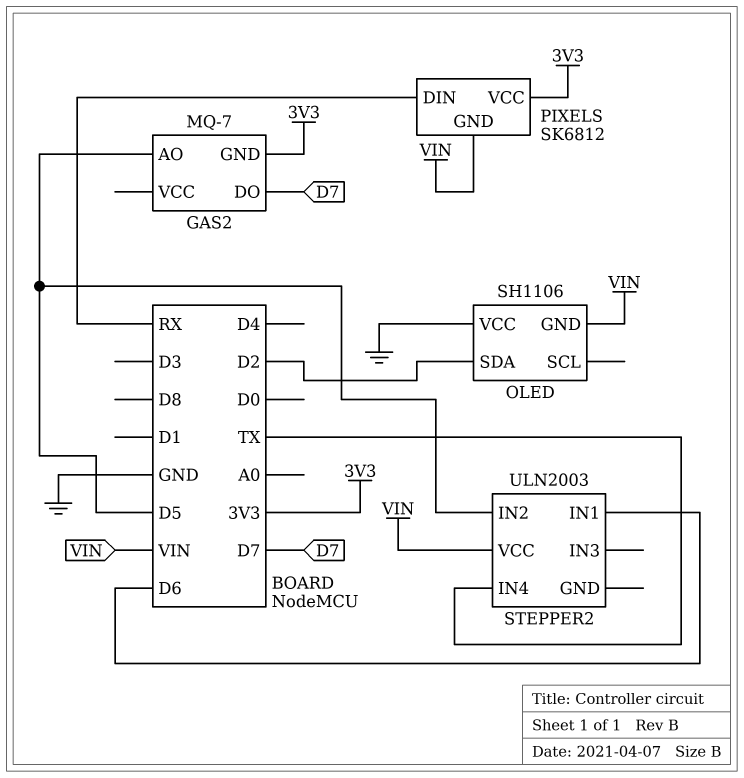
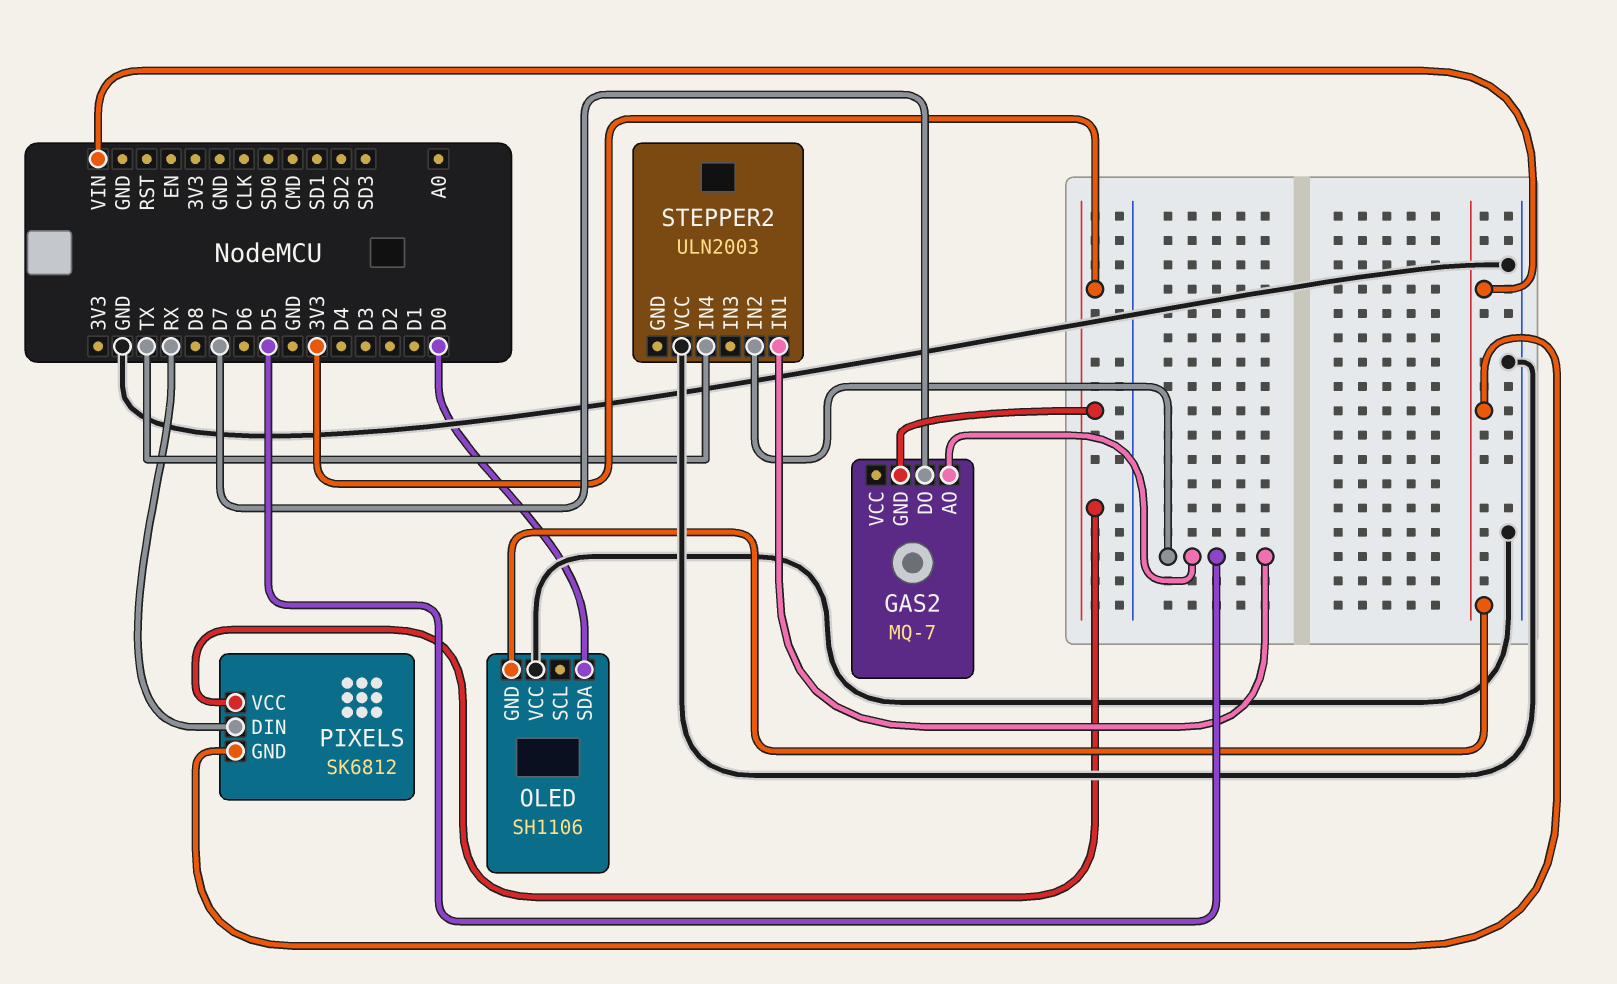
OLED pin SDA: D2 -> D0
STEPPER2 pin IN1: D6 -> D5
STEPPER2 pin VCC: VIN -> GND

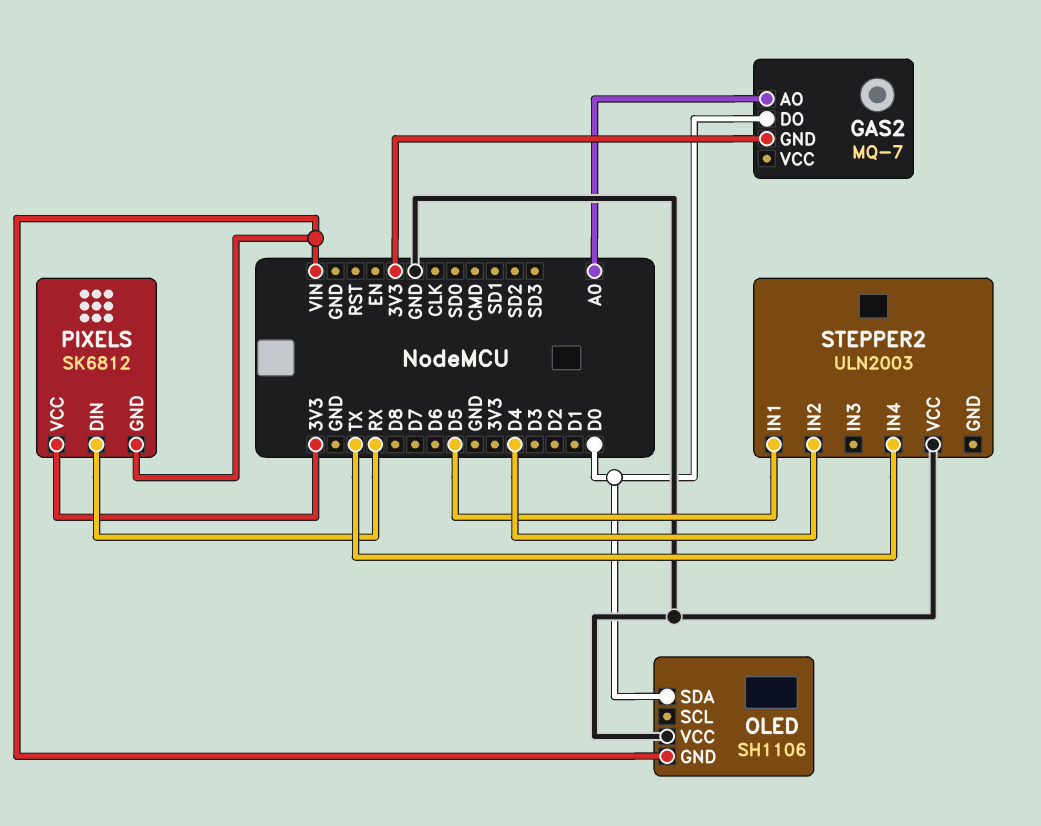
GAS2 pin AO: D5 -> A0
GAS2 pin DO: D7 -> D0
STEPPER2 pin IN2: D5 -> D4

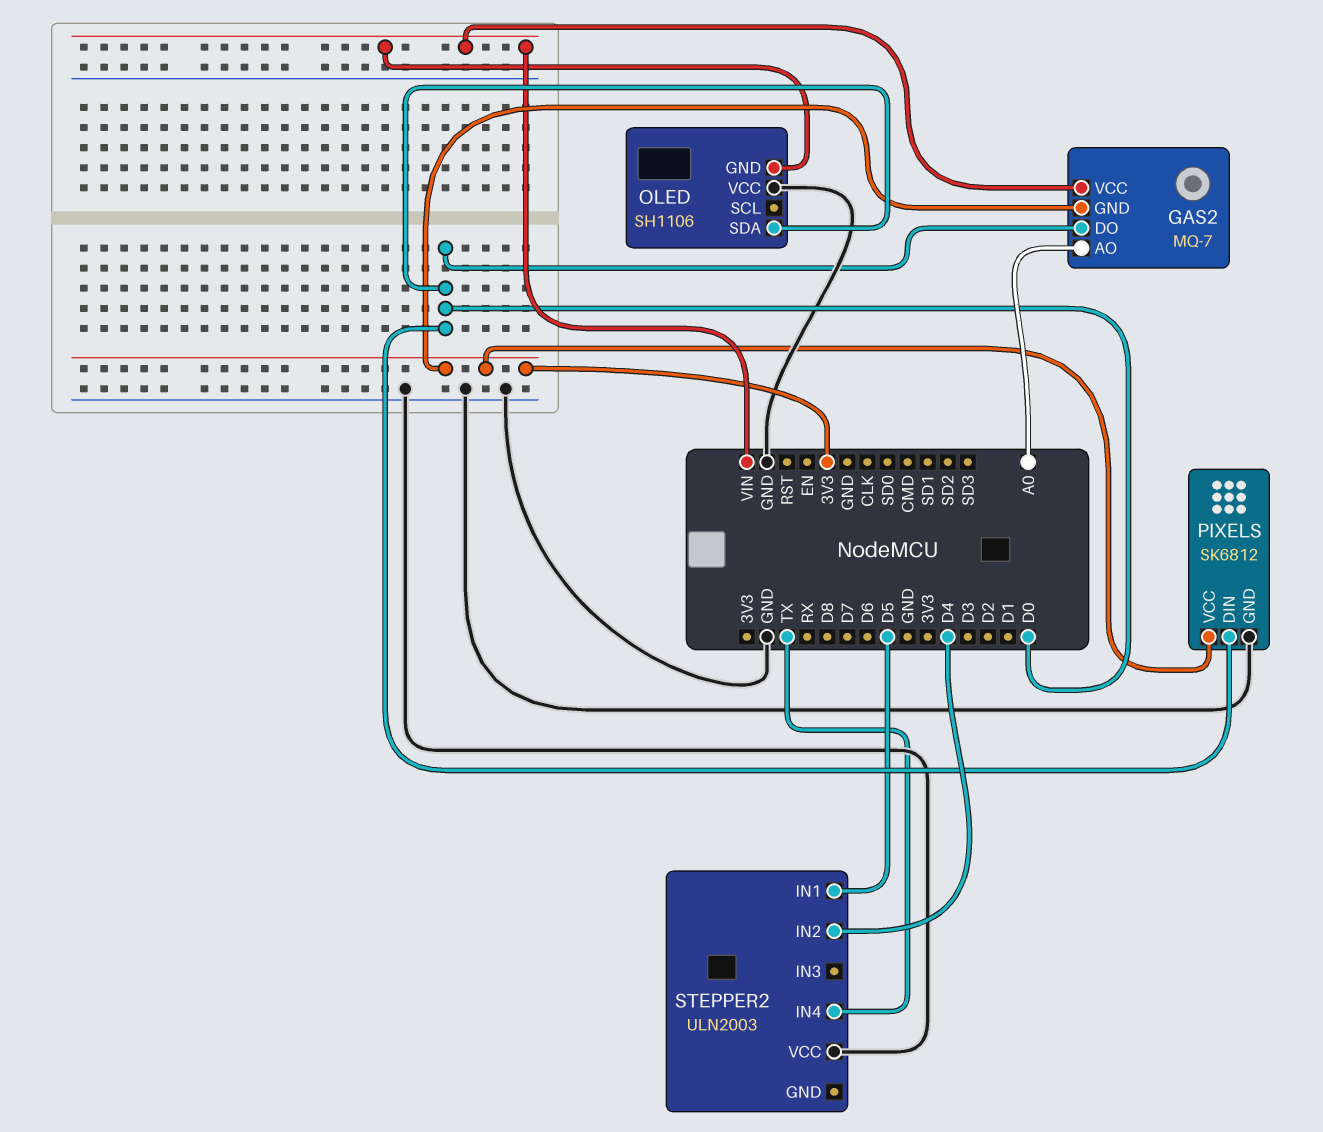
GAS2 pin VCC: none -> VIN
PIXELS pin DIN: RX -> D0
PIXELS pin GND: VIN -> GND

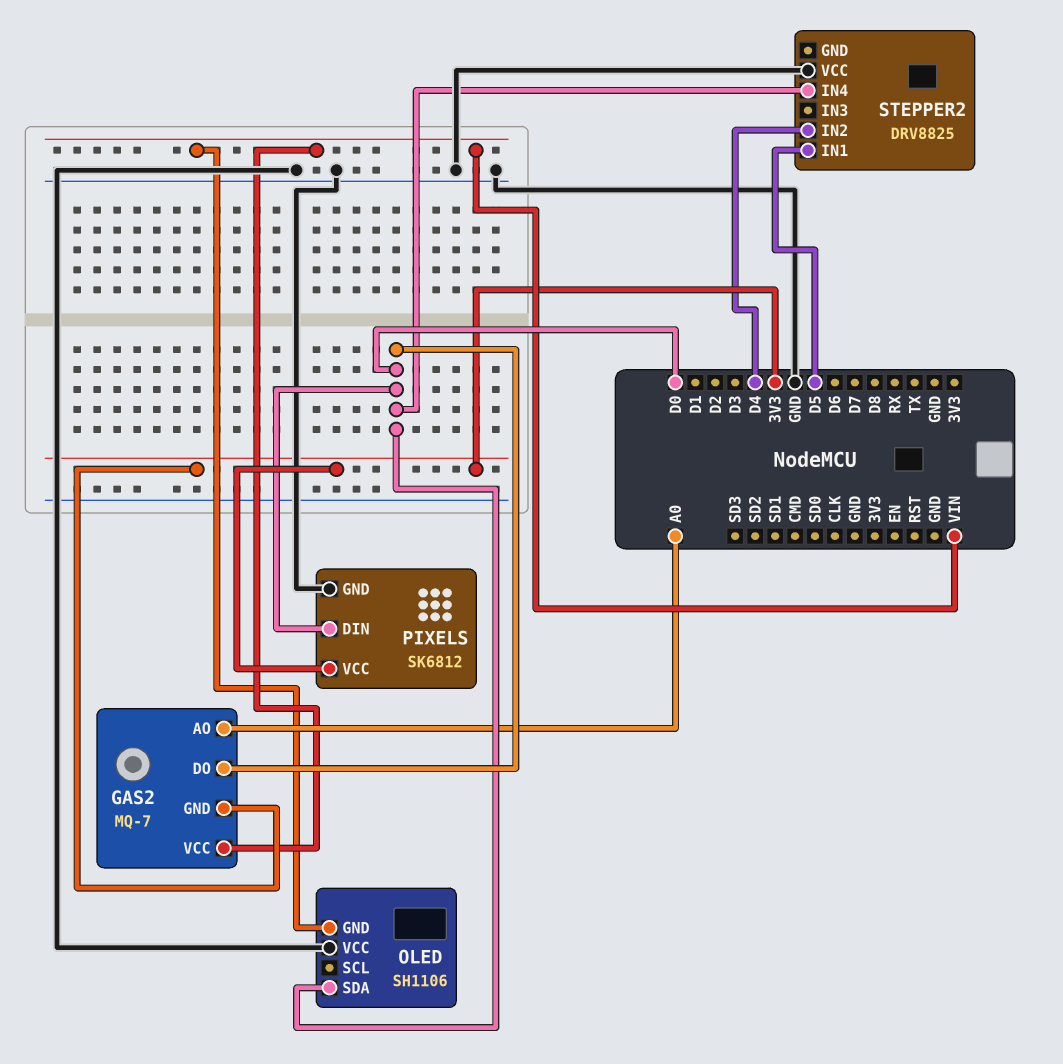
STEPPER2: ULN2003 -> DRV8825
STEPPER2 pin IN4: TX -> D0

